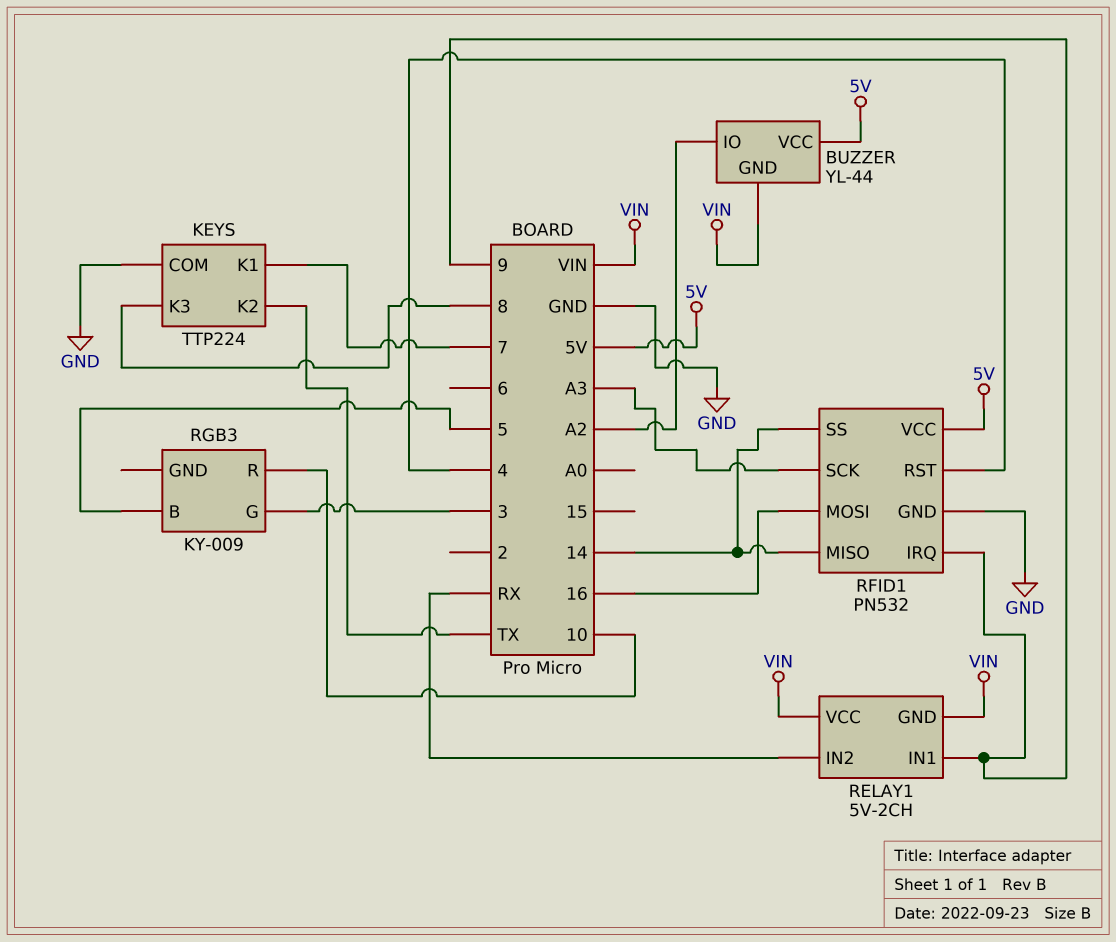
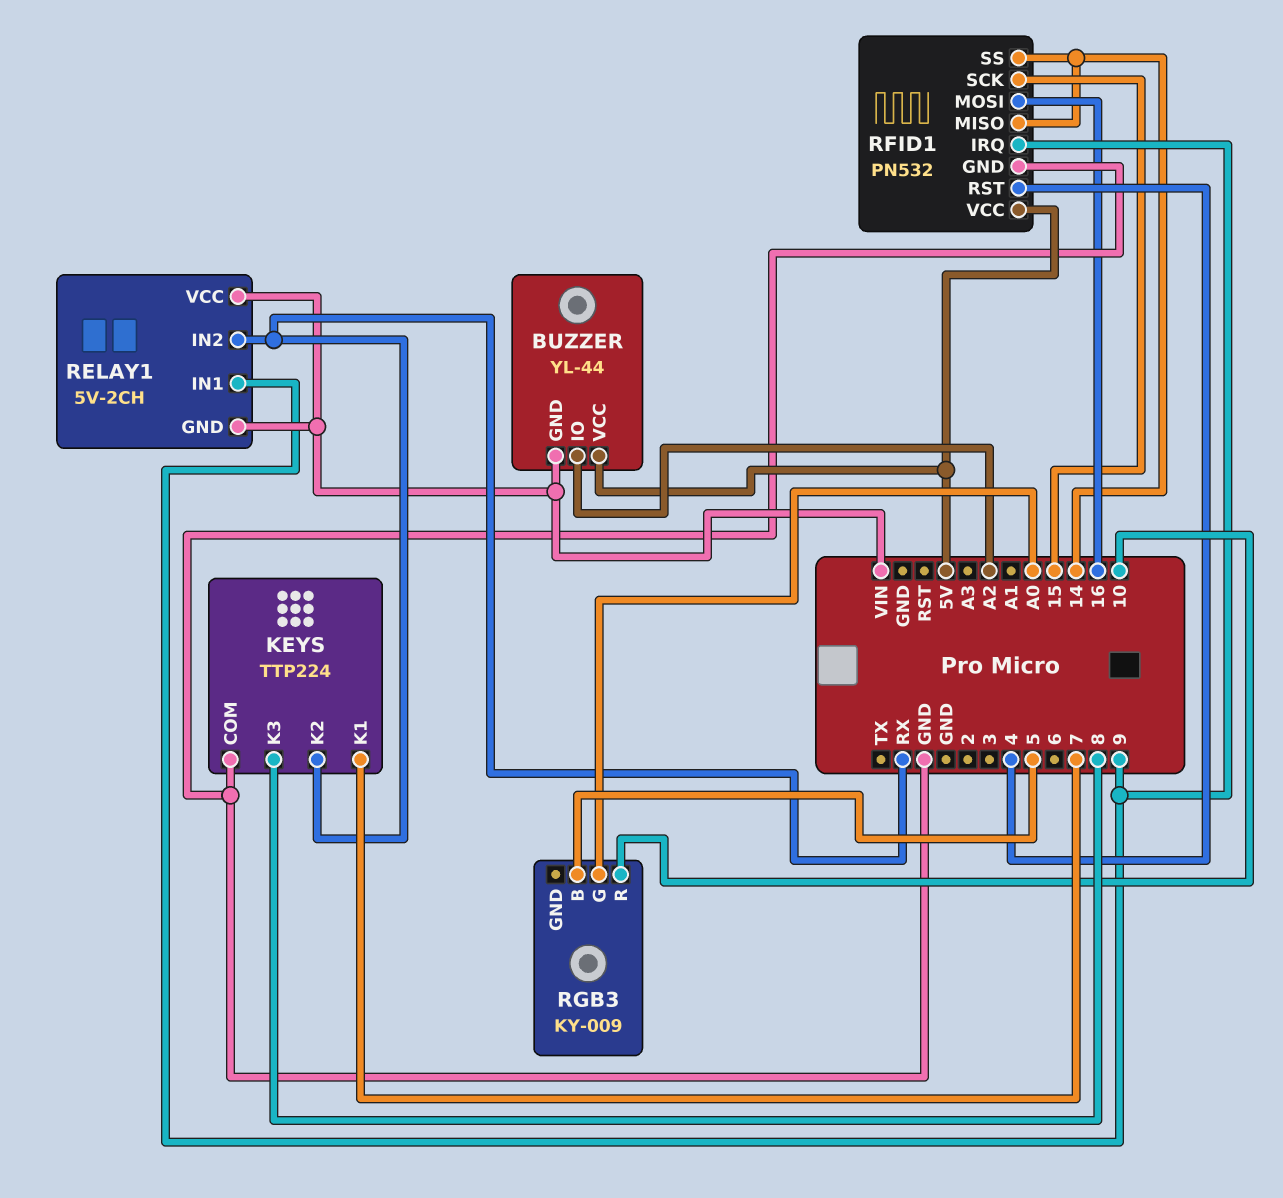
KEYS pin K2: TX -> RX
RFID1 pin SCK: A3 -> 15
RGB3 pin G: 3 -> A0

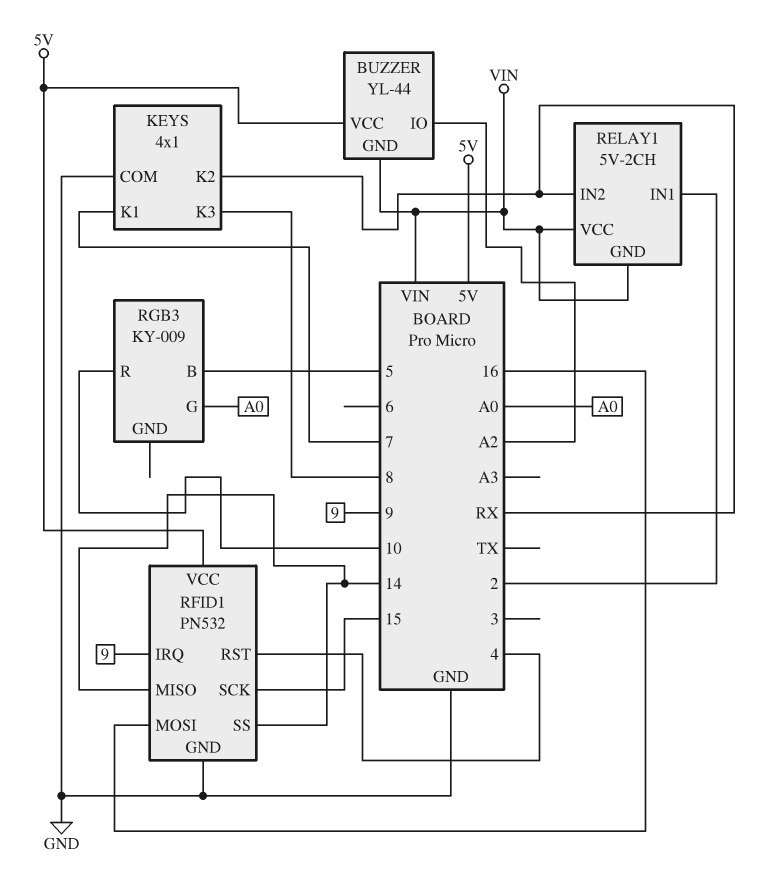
KEYS: TTP224 -> 4x1
RELAY1 pin IN1: 9 -> 2

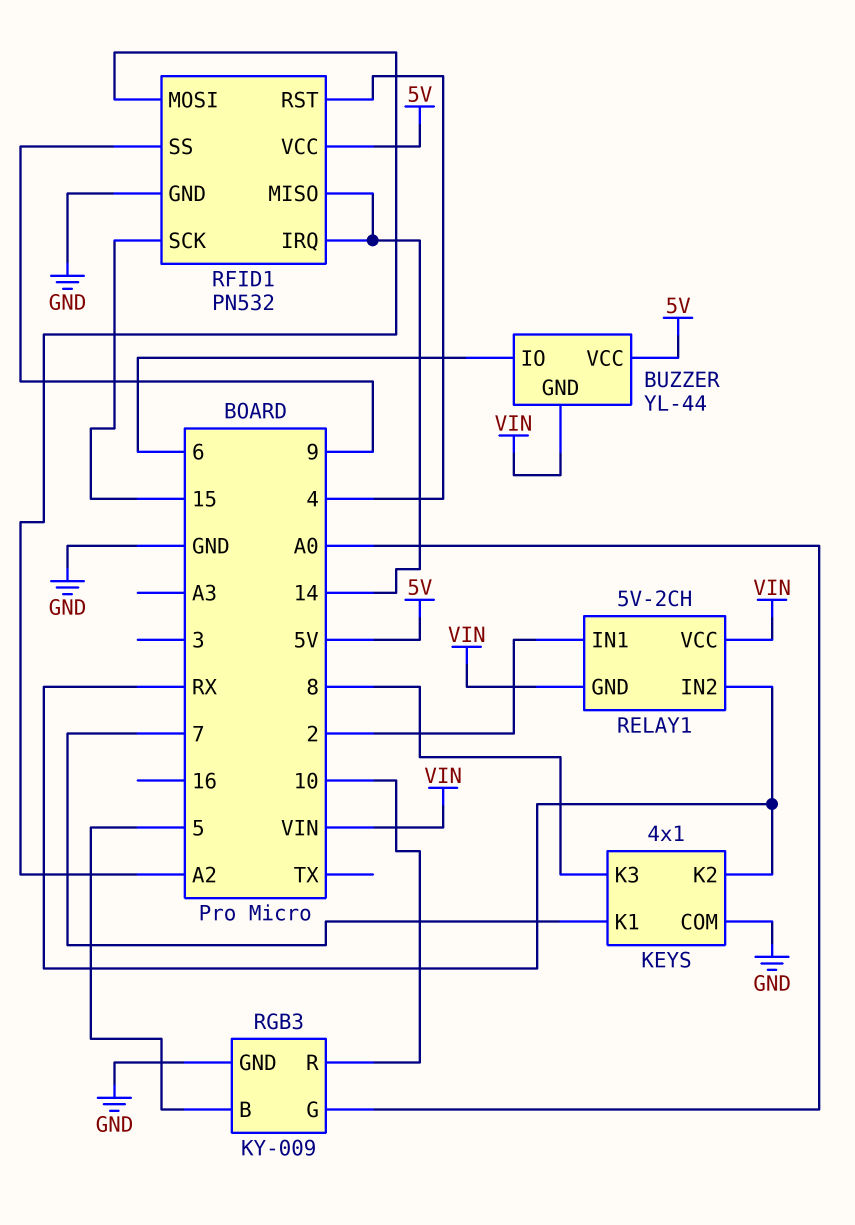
BUZZER pin IO: A2 -> 6
RFID1 pin IRQ: 9 -> 14
RFID1 pin MOSI: 16 -> A2
RFID1 pin SS: 14 -> 9
RGB3 pin GND: none -> GND

